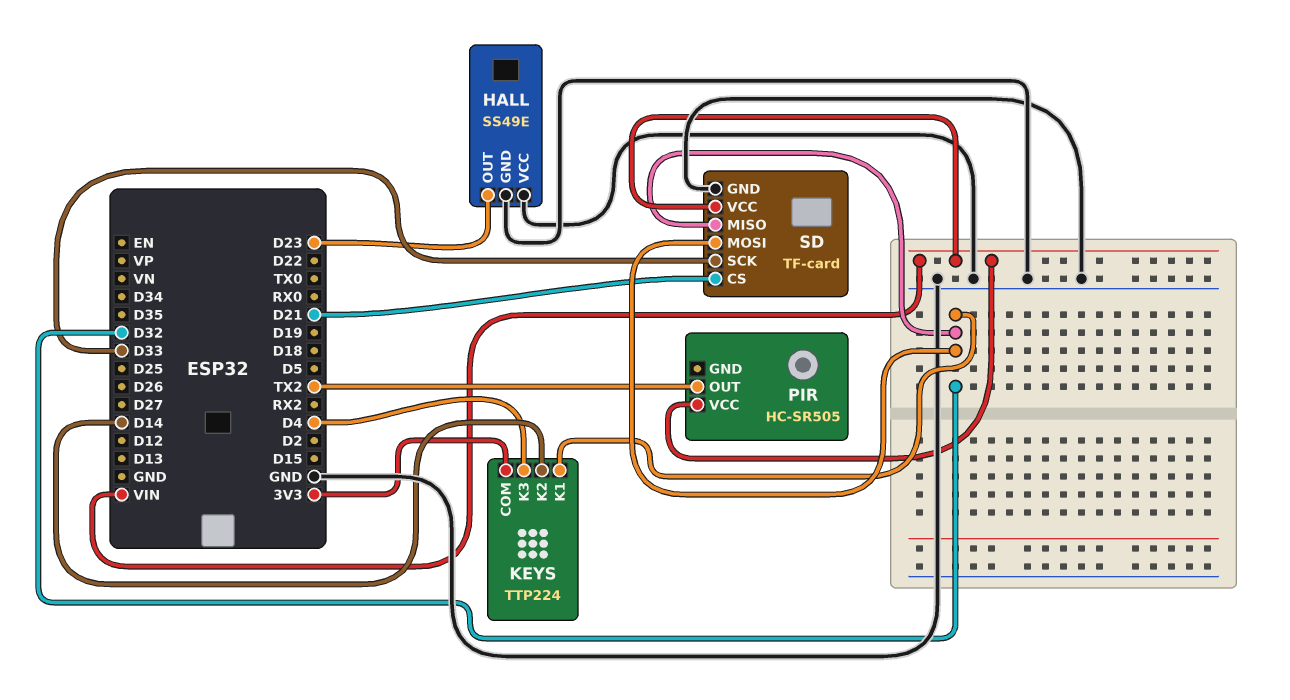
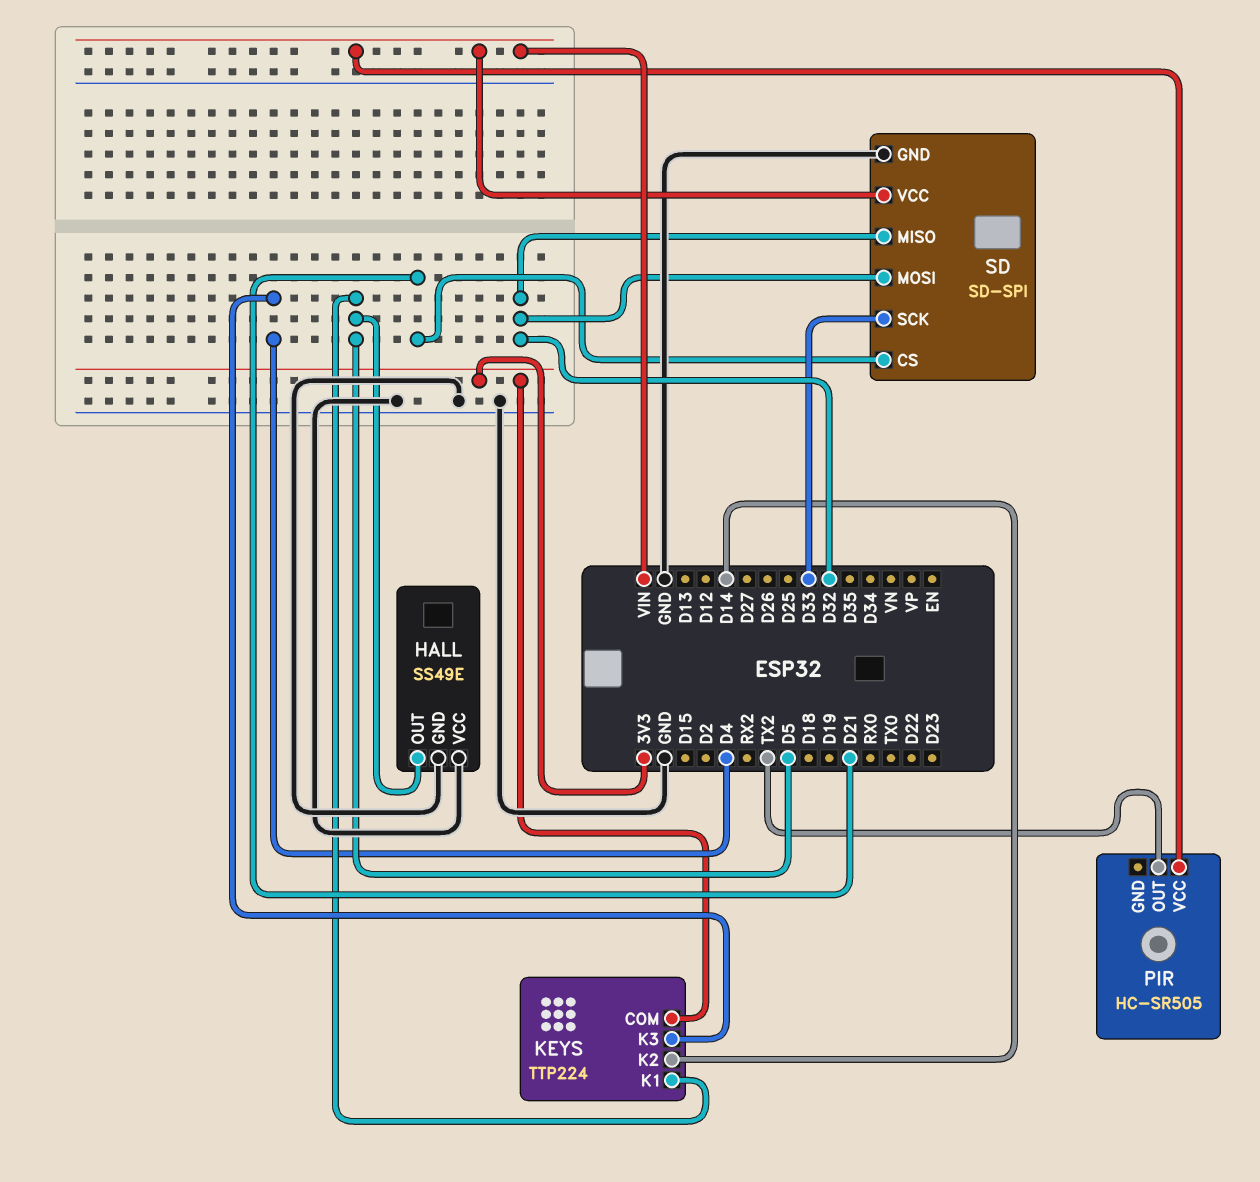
HALL pin OUT: D23 -> D5
KEYS pin K1: D32 -> D5
SD: TF-card -> SD-SPI

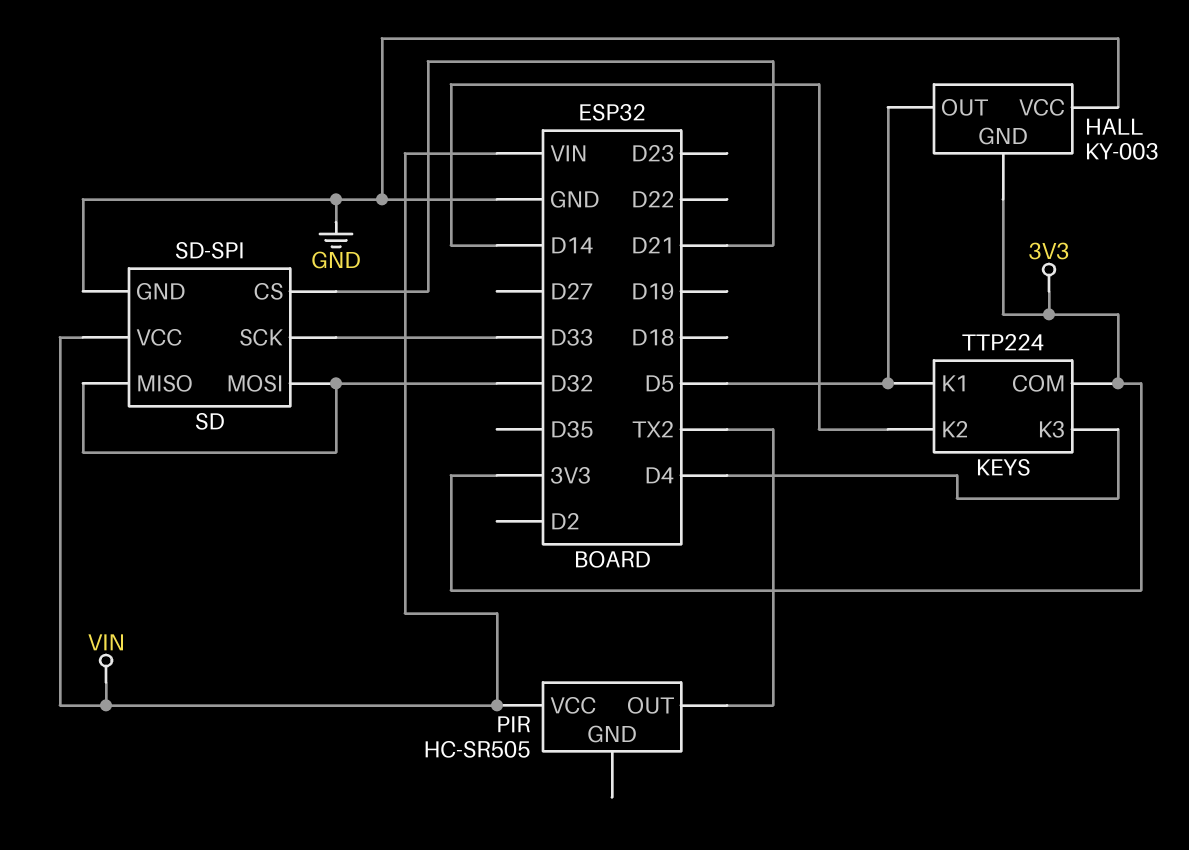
HALL: SS49E -> KY-003
HALL pin GND: GND -> 3V3

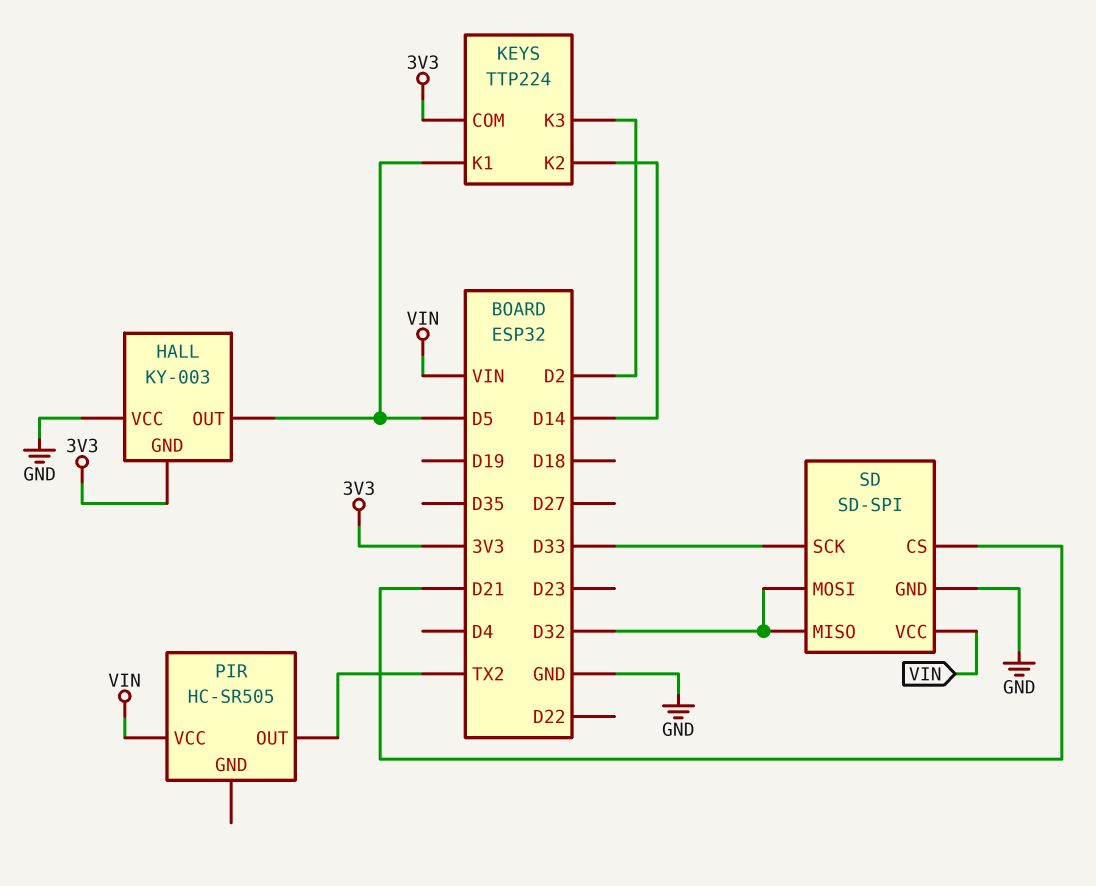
KEYS pin K3: D4 -> D2

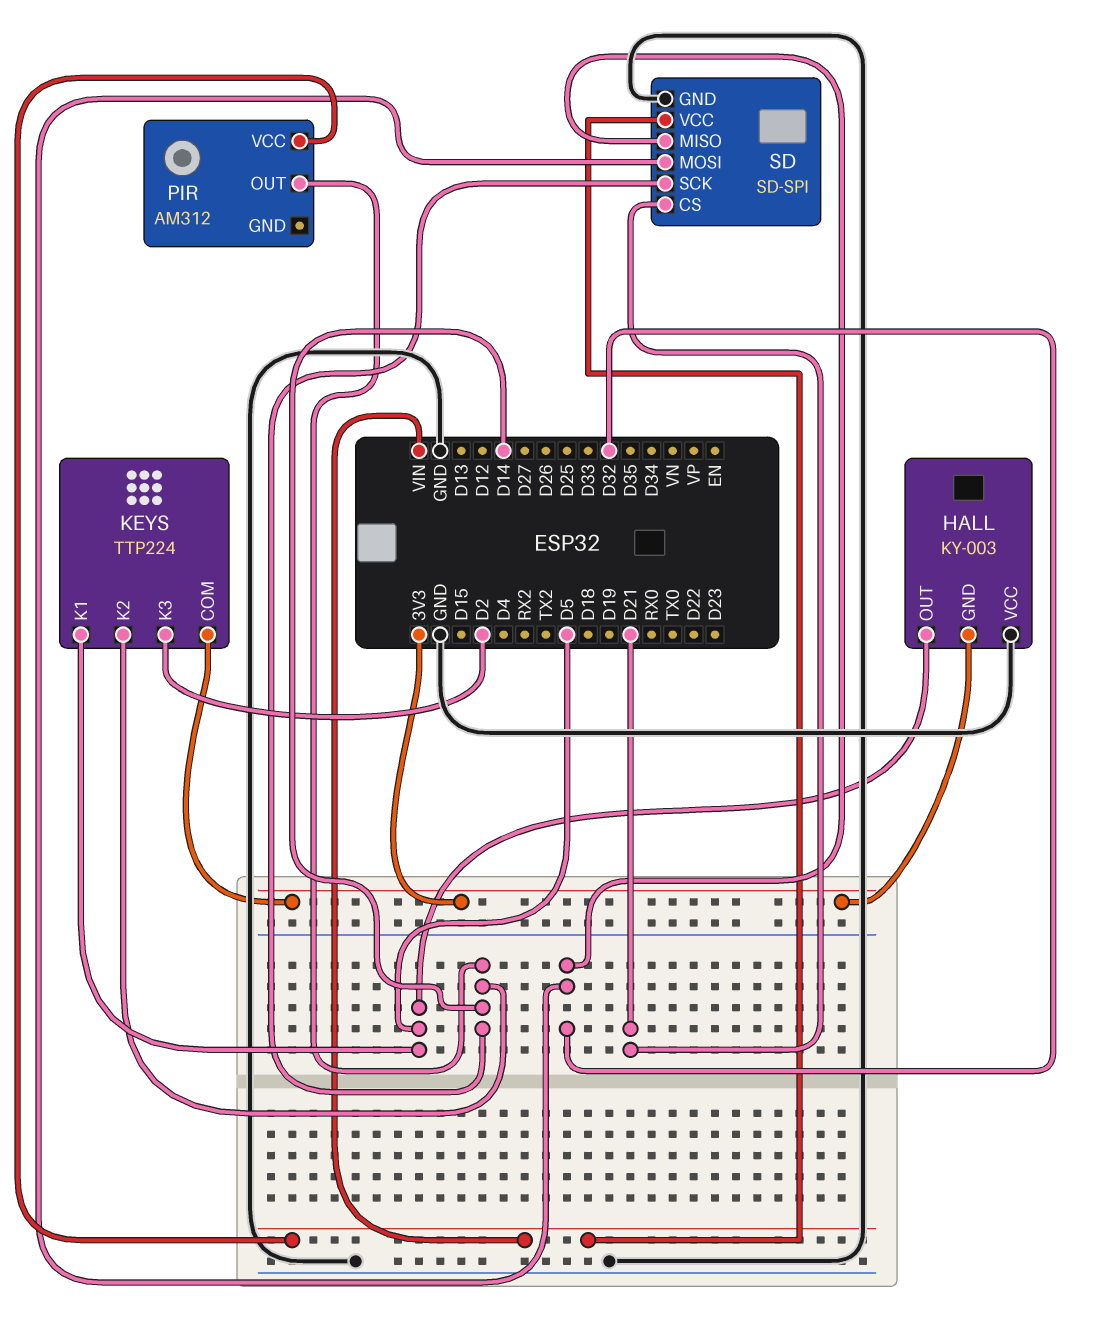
PIR: HC-SR505 -> AM312
PIR pin OUT: TX2 -> D14
SD pin SCK: D33 -> D14

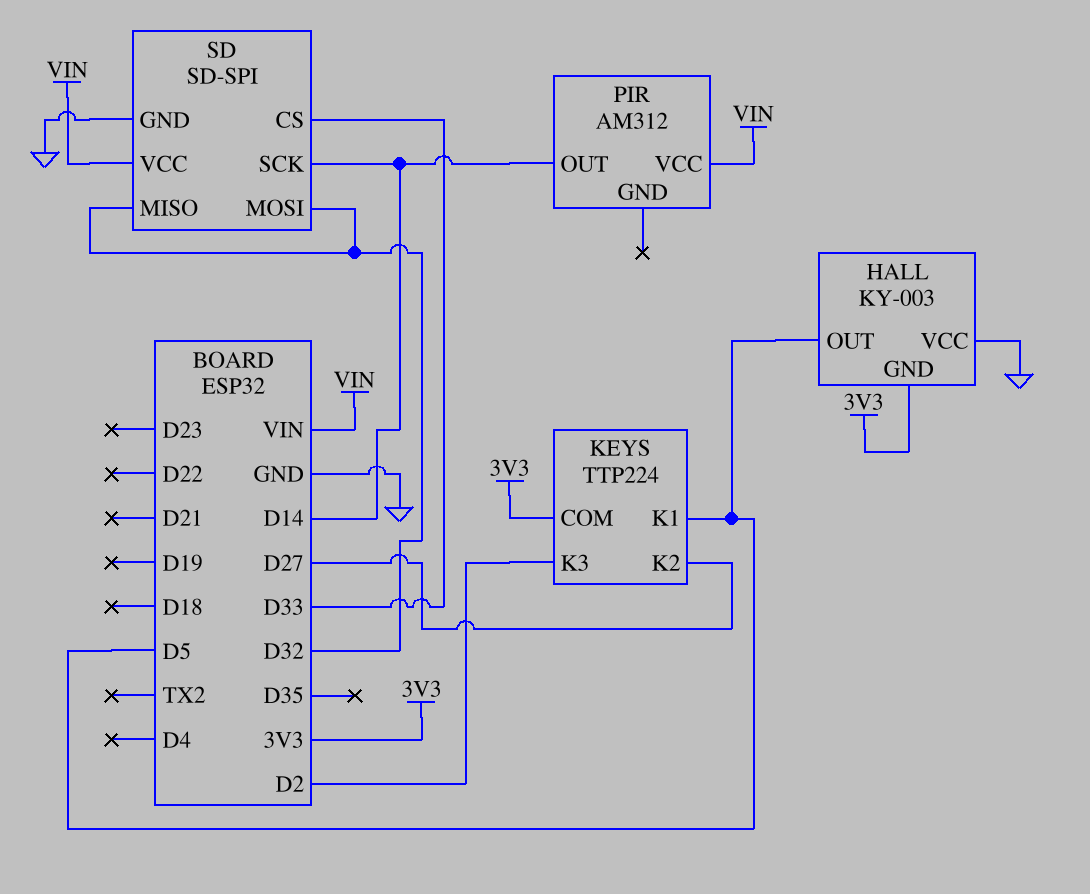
KEYS pin K2: D14 -> D27
SD pin CS: D21 -> D33

